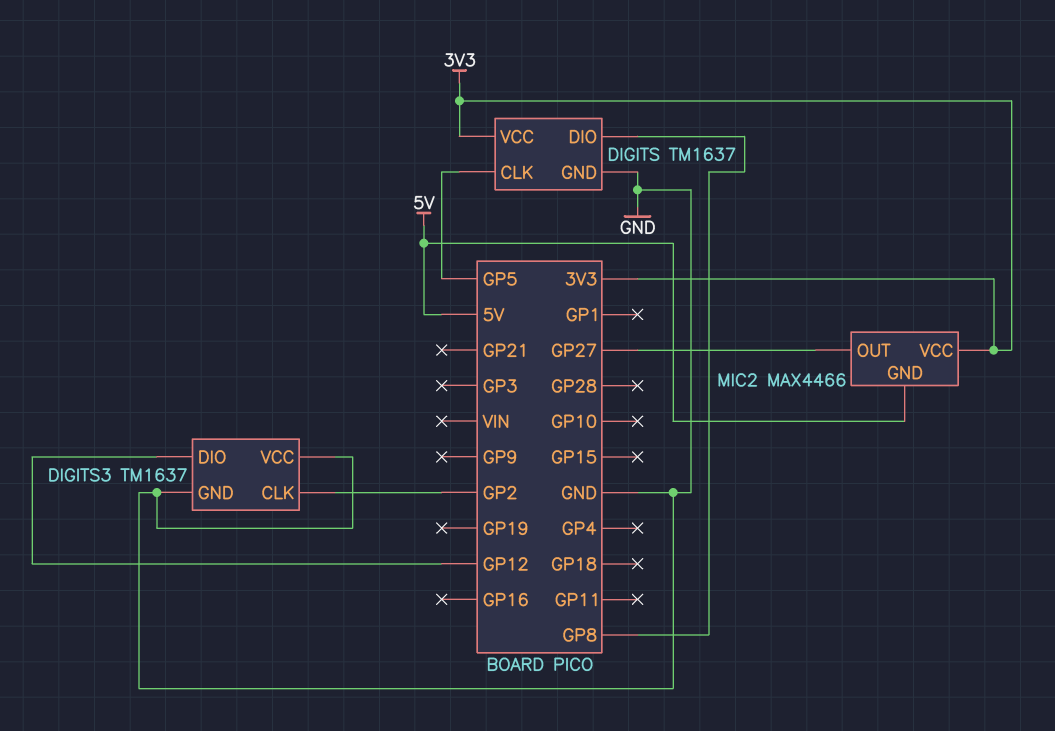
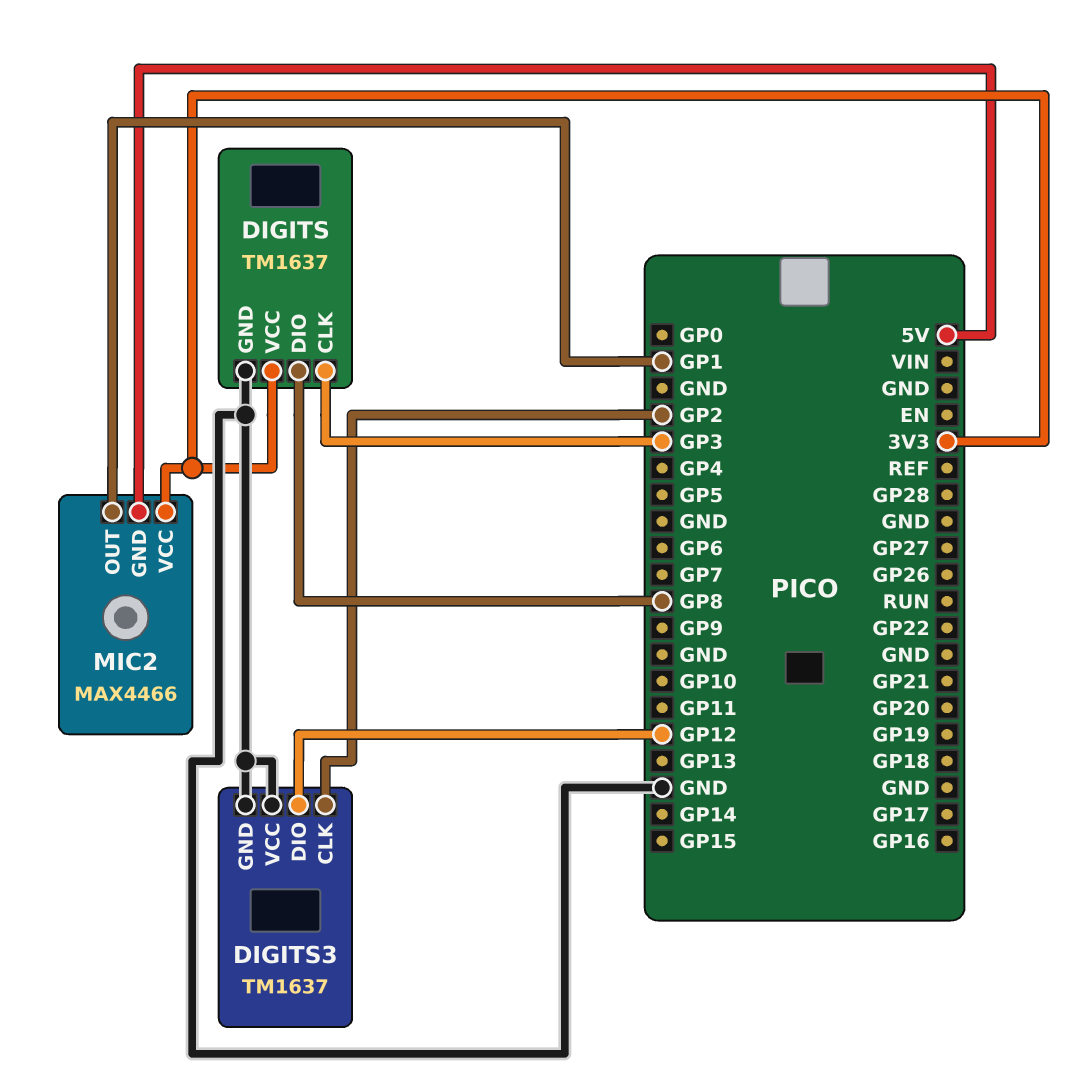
DIGITS pin CLK: GP5 -> GP3
MIC2 pin OUT: GP27 -> GP1

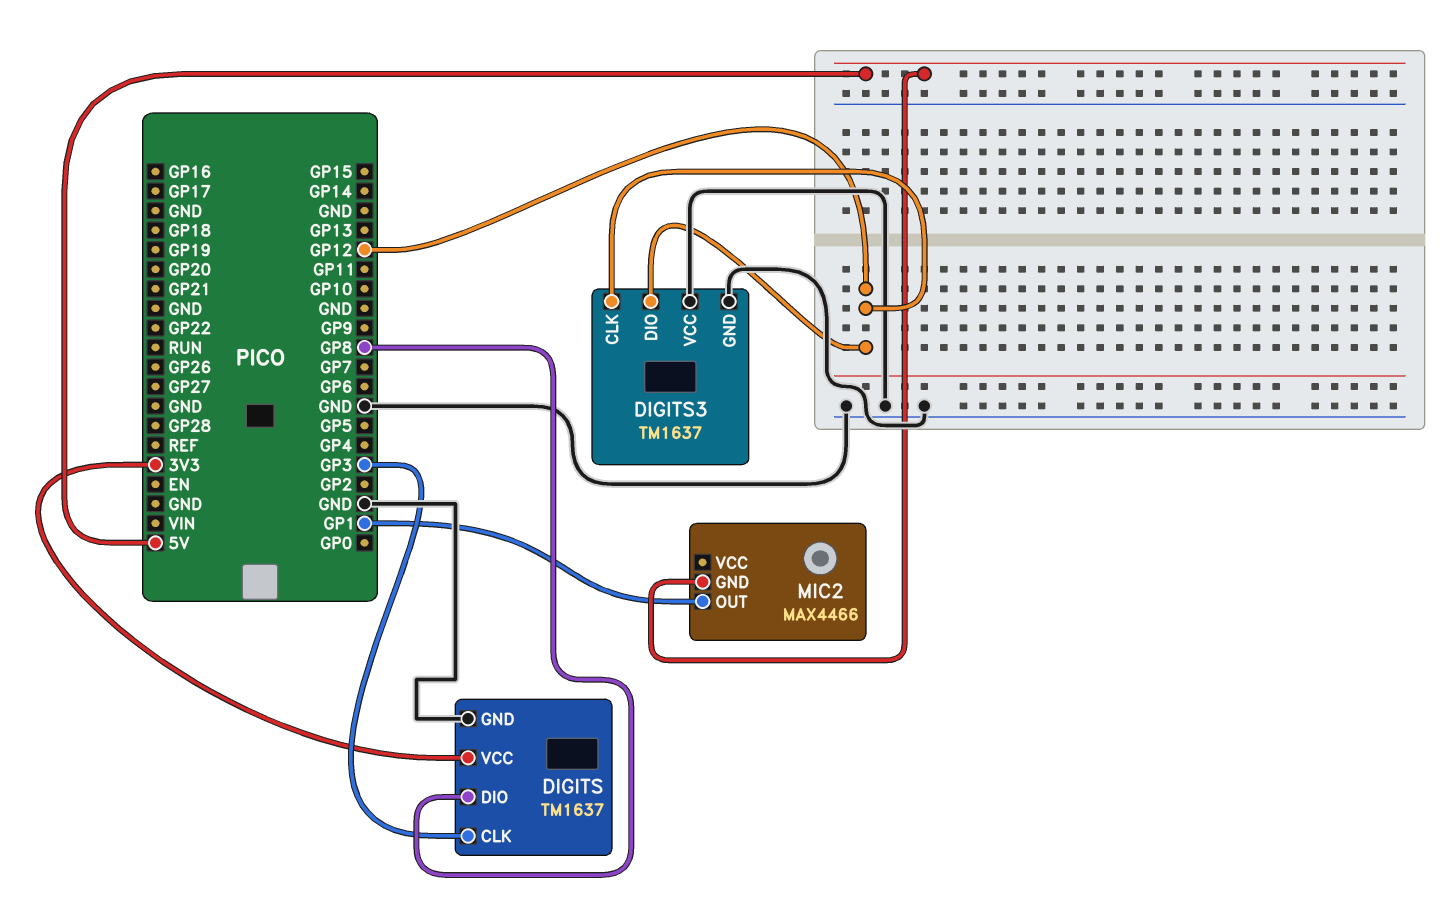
DIGITS3 pin CLK: GP2 -> GP12
MIC2 pin VCC: 3V3 -> none

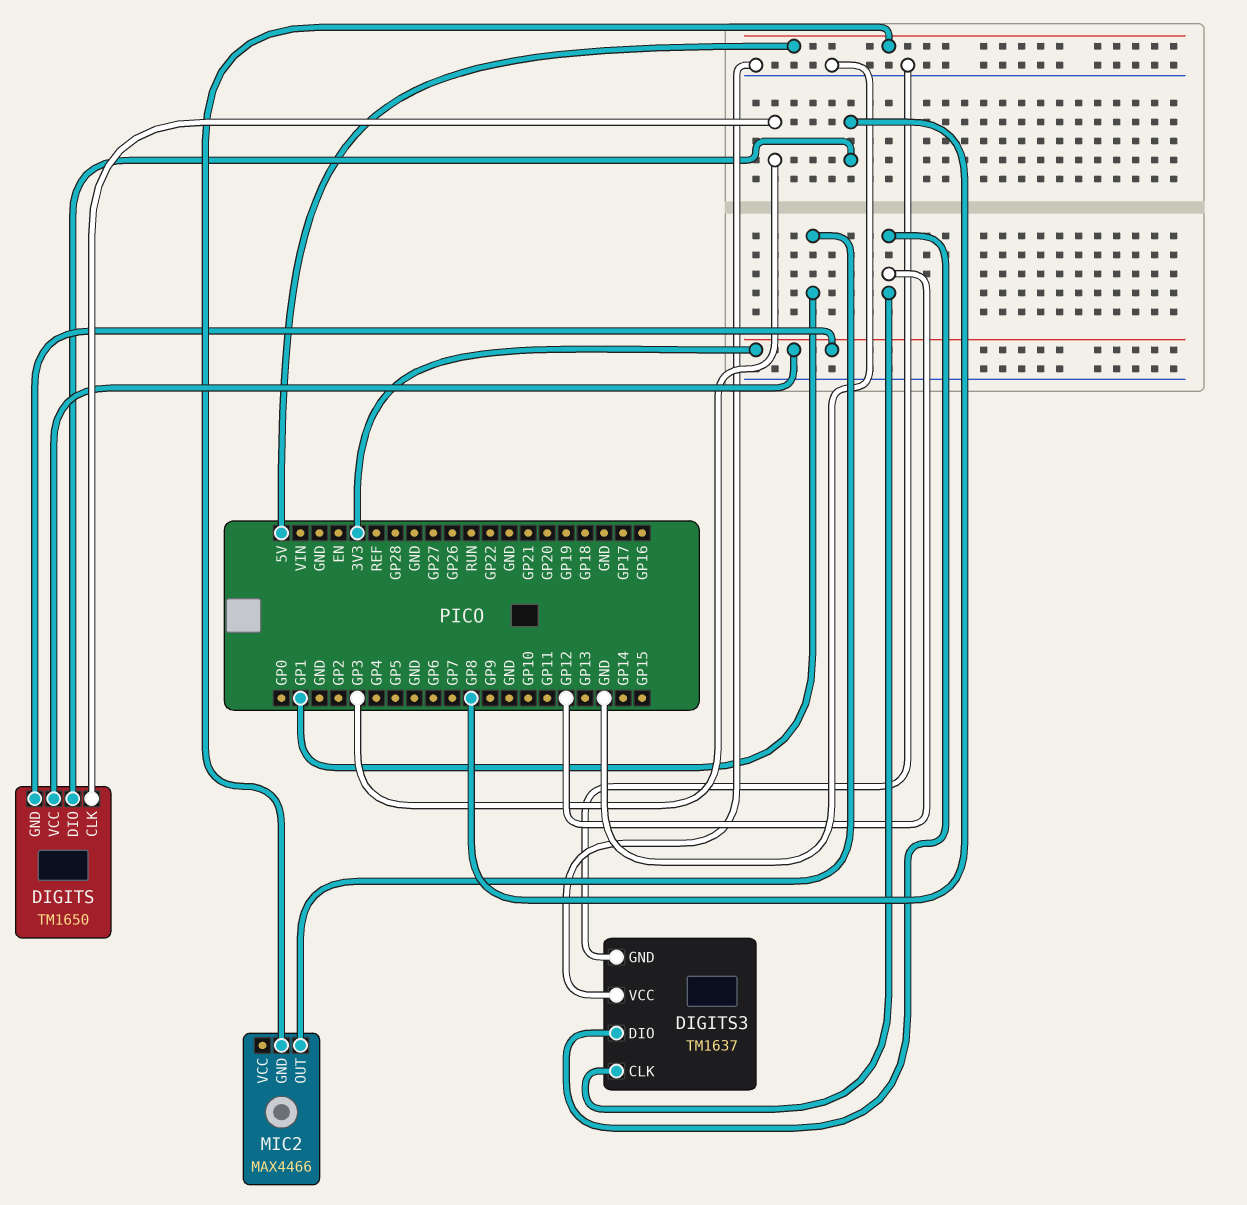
DIGITS: TM1637 -> TM1650
DIGITS pin GND: GND -> 3V3

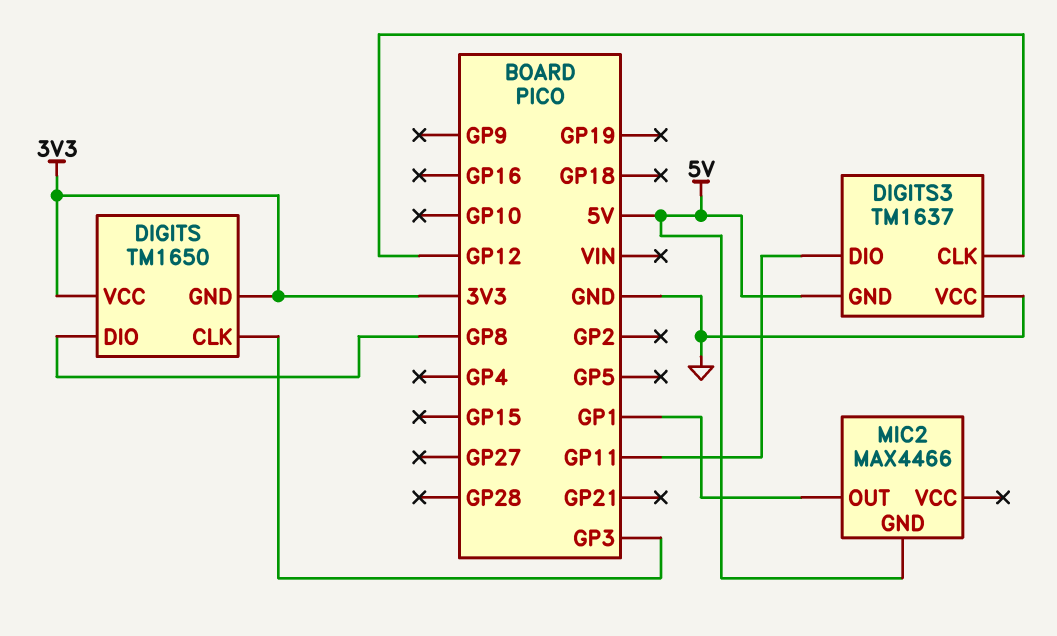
DIGITS3 pin DIO: GP12 -> GP11
DIGITS3 pin GND: GND -> 5V

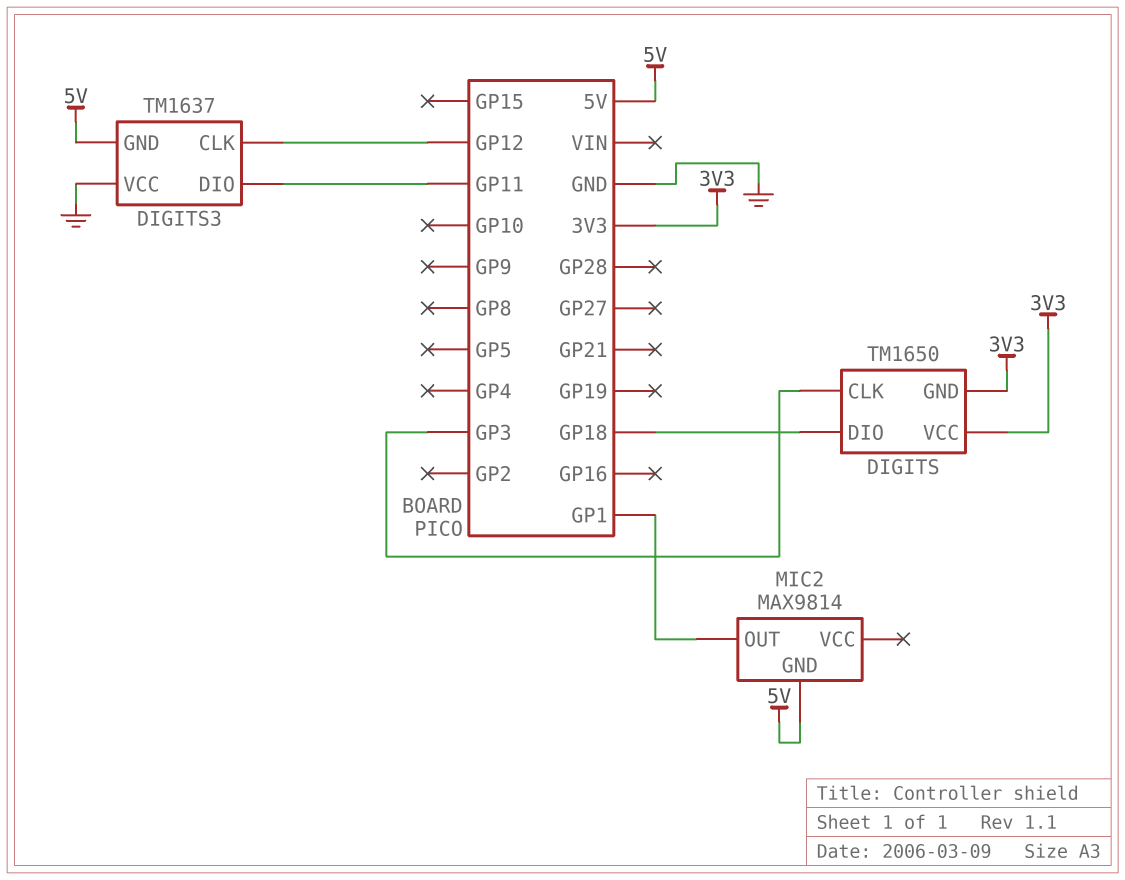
DIGITS pin DIO: GP8 -> GP18
MIC2: MAX4466 -> MAX9814

